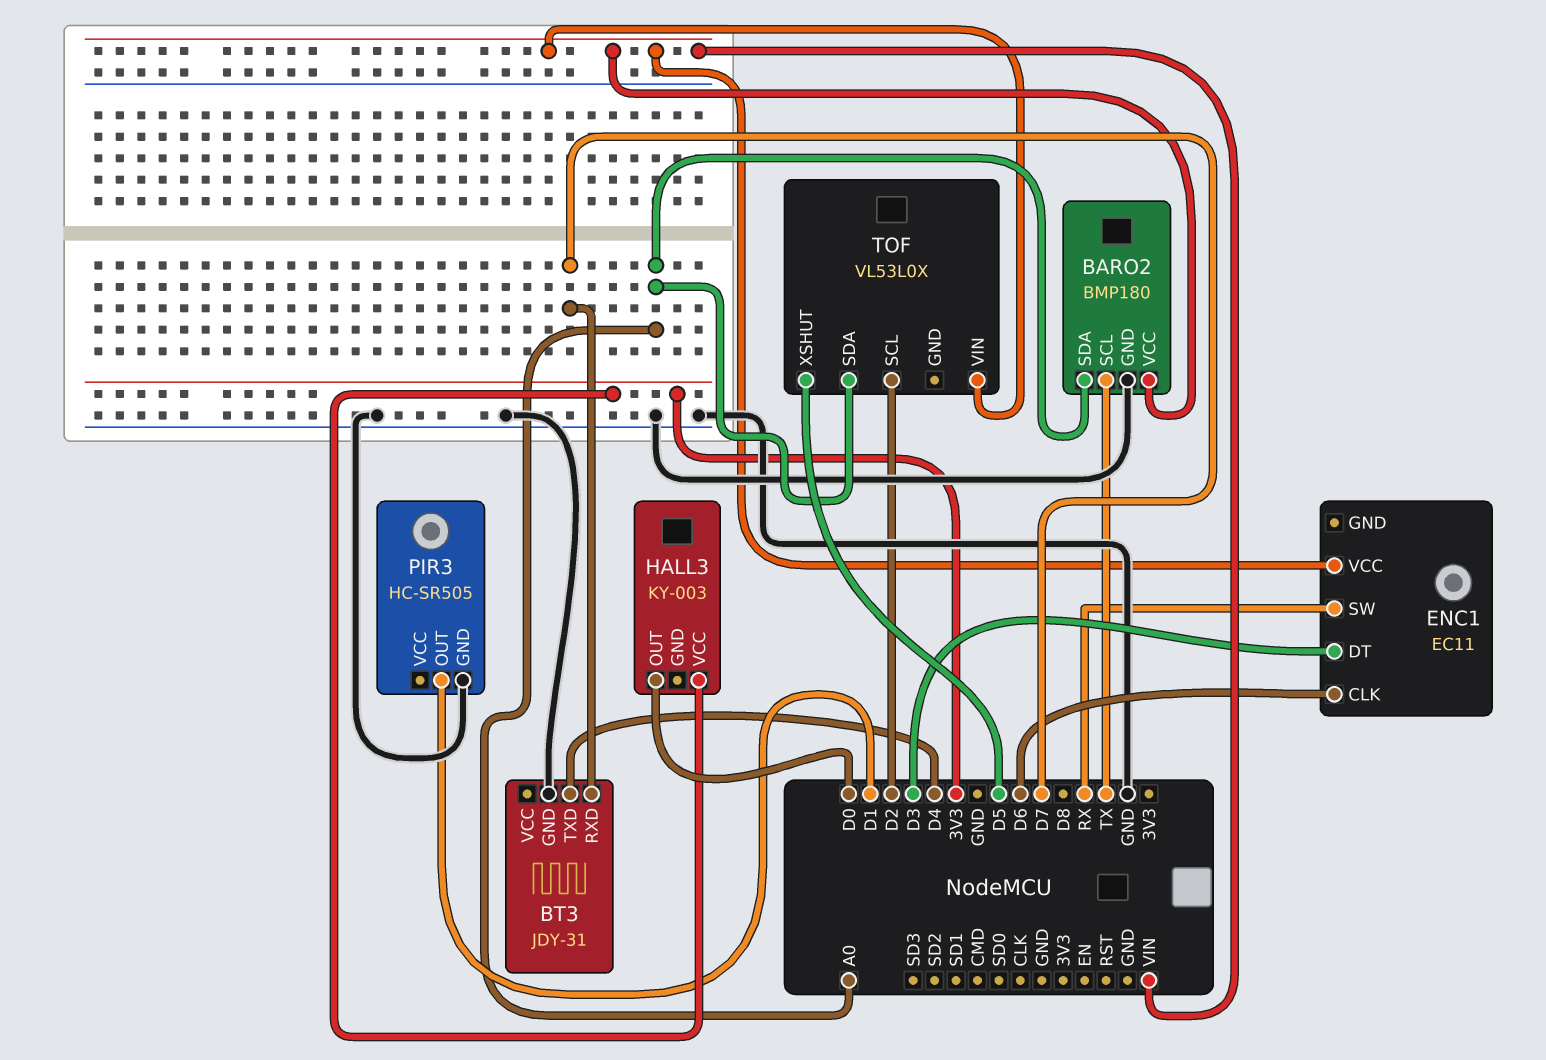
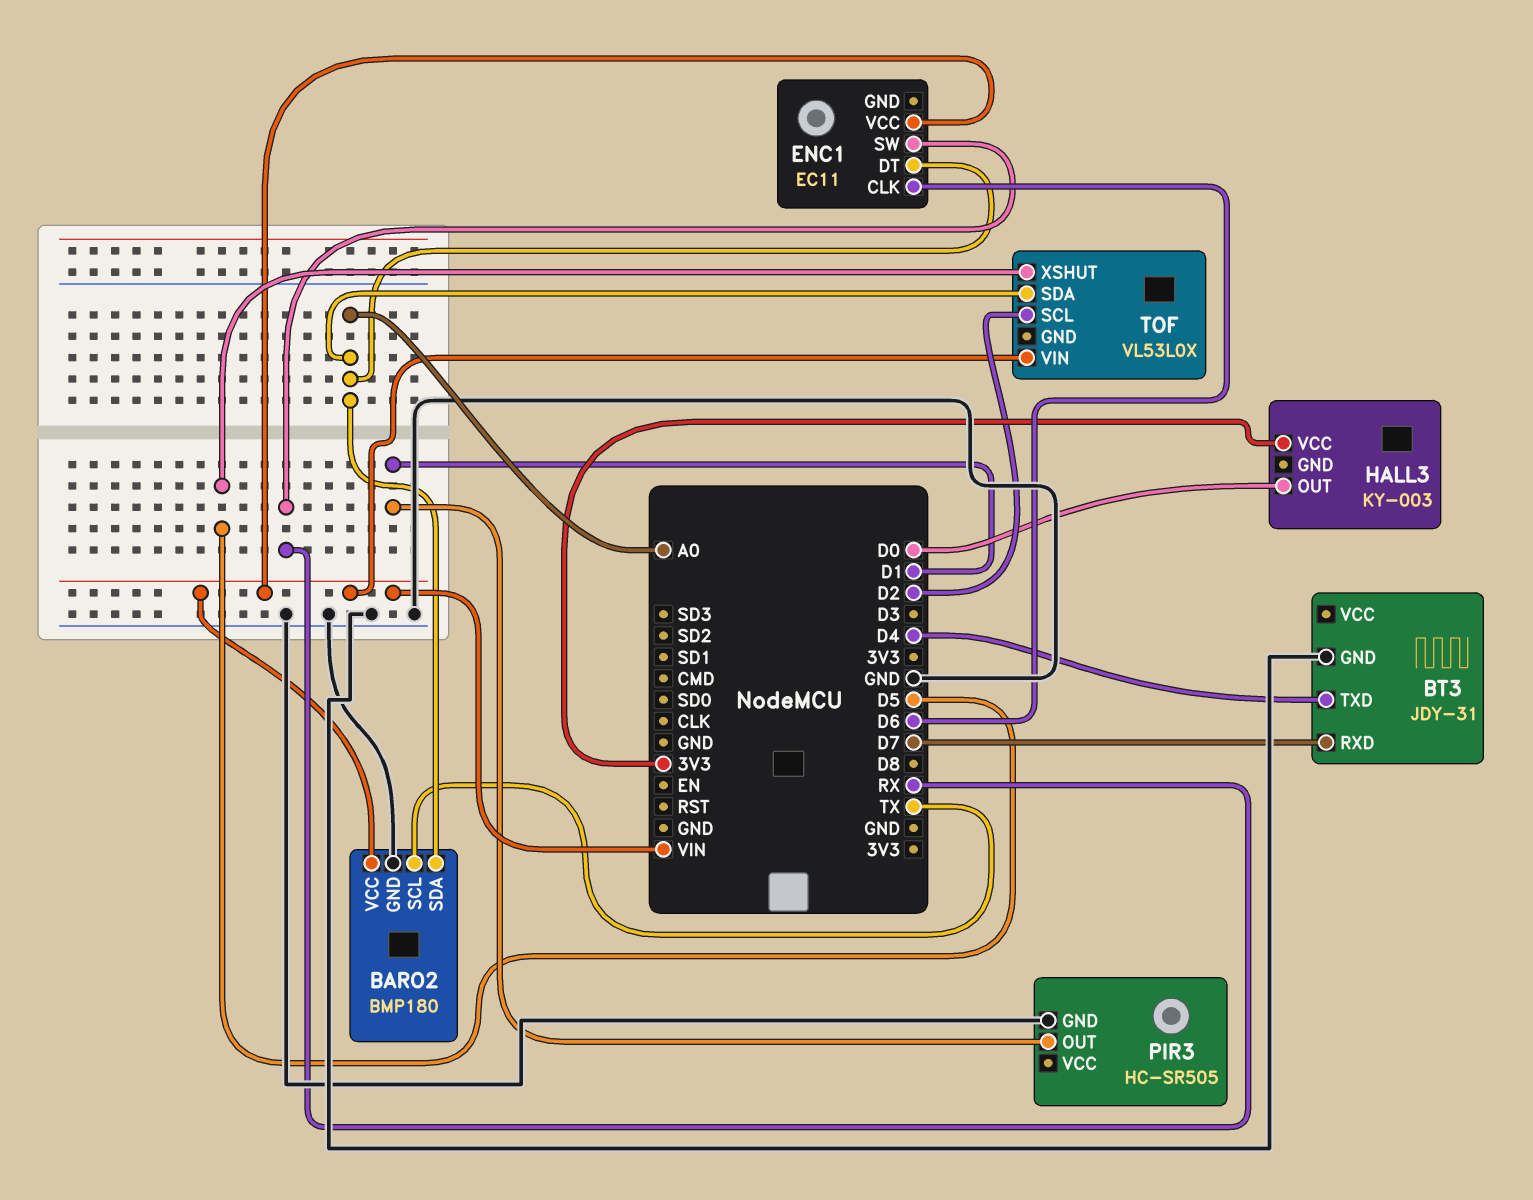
ENC1 pin DT: D3 -> A0

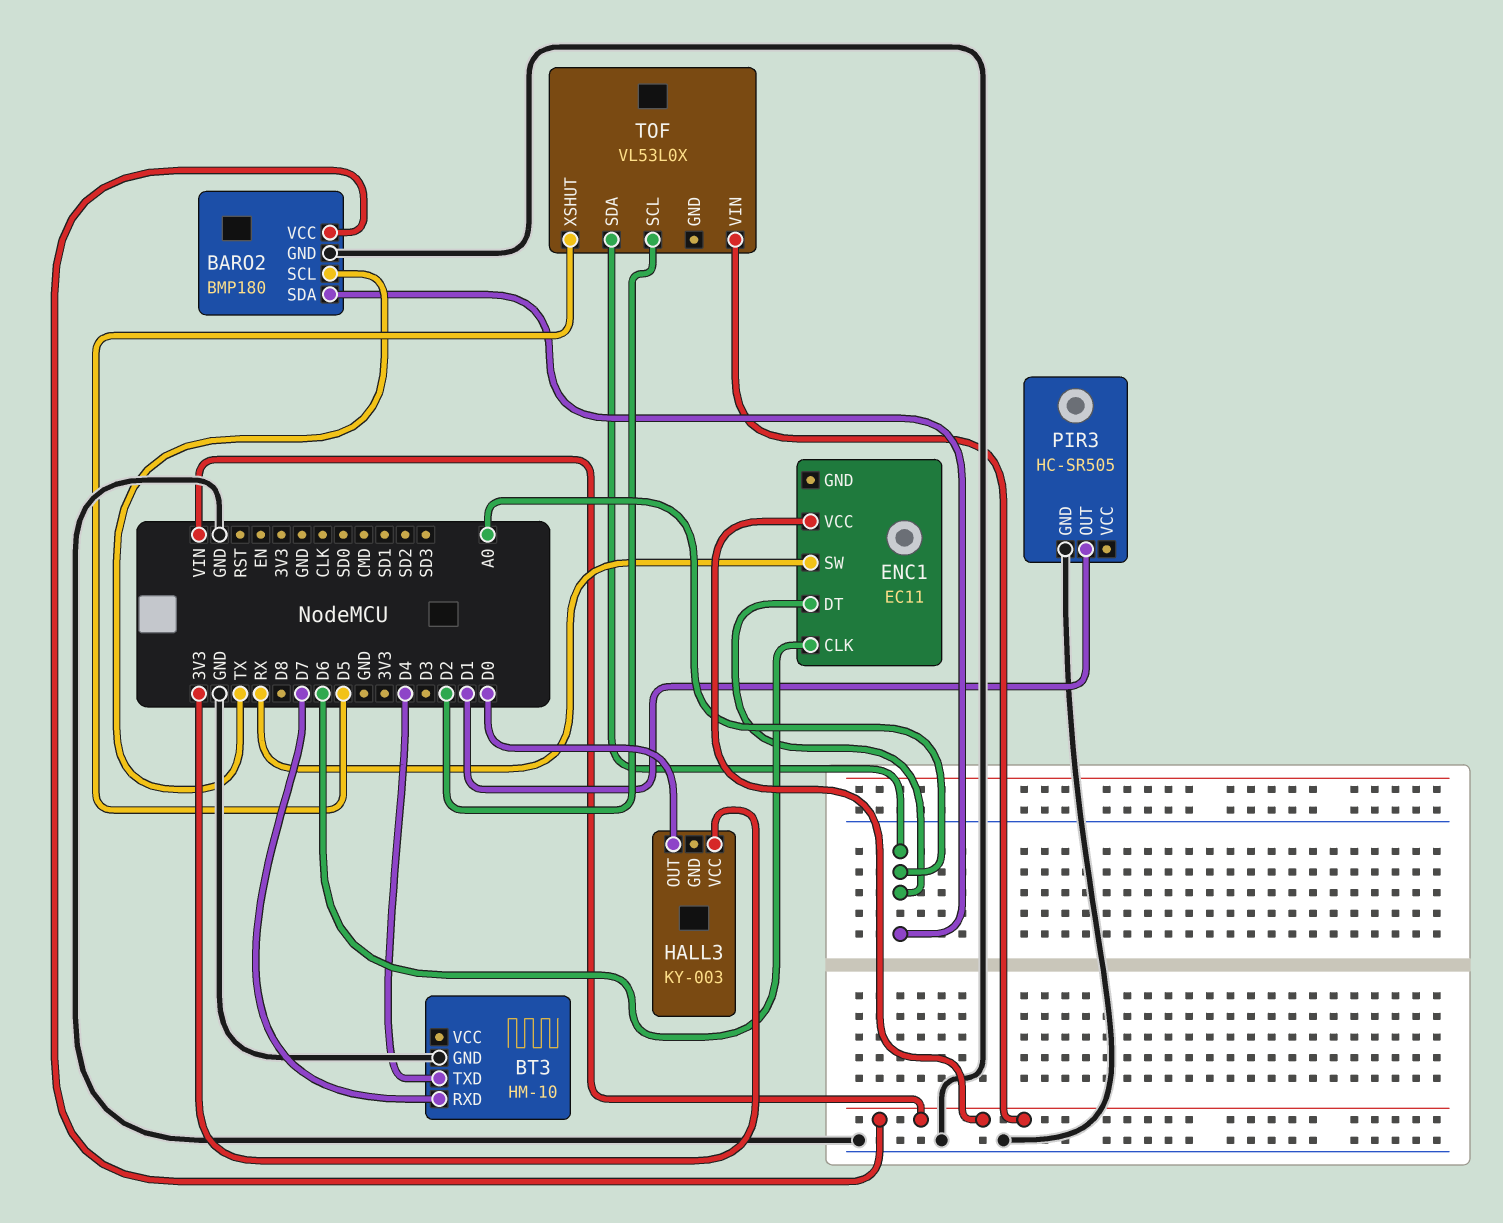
BT3: JDY-31 -> HM-10

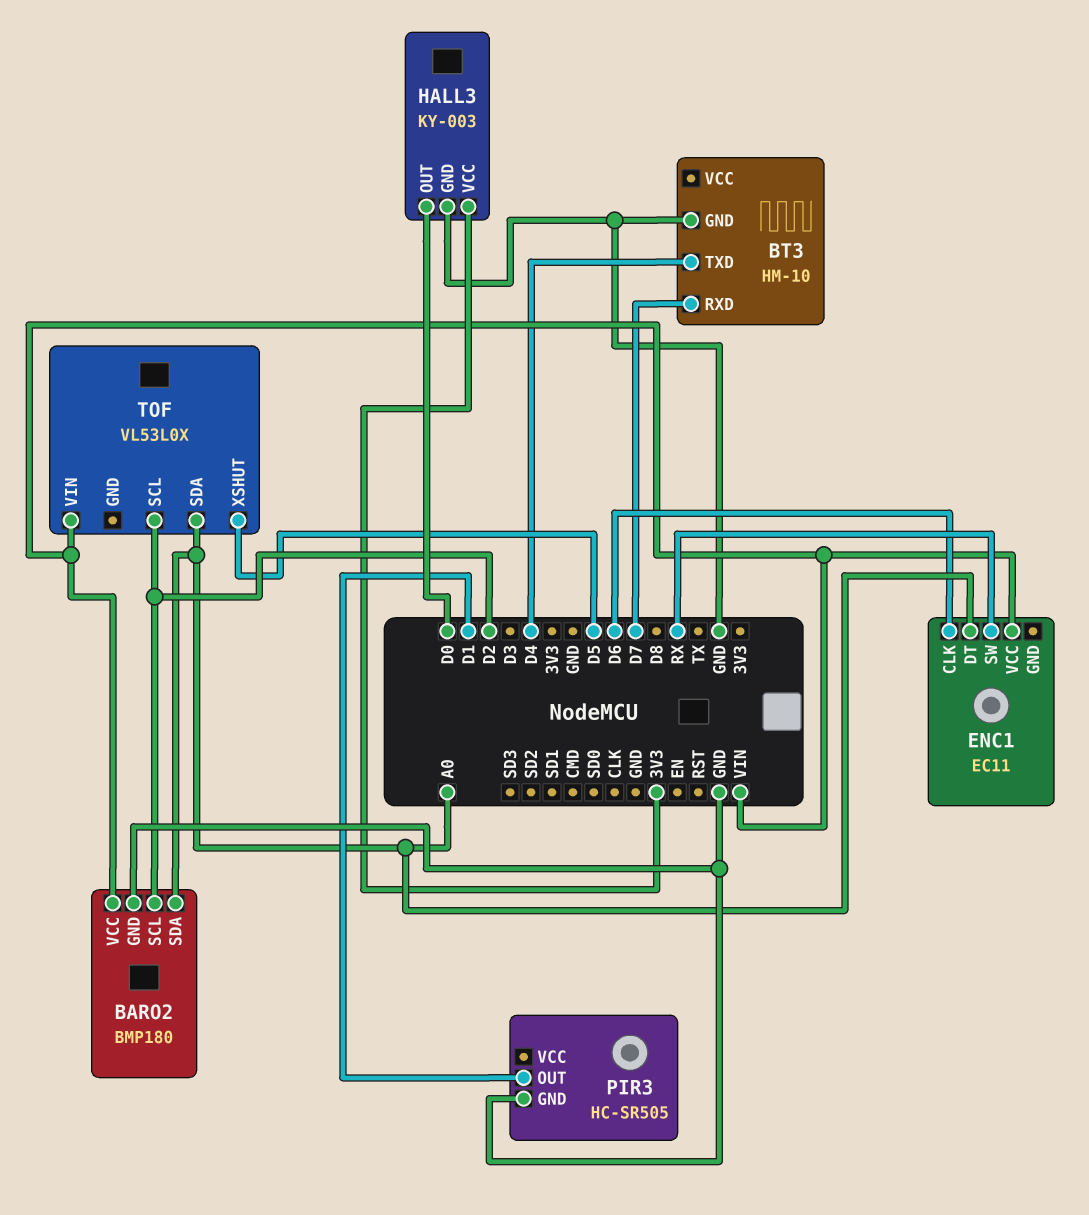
BARO2 pin SCL: TX -> D2
HALL3 pin GND: none -> GND

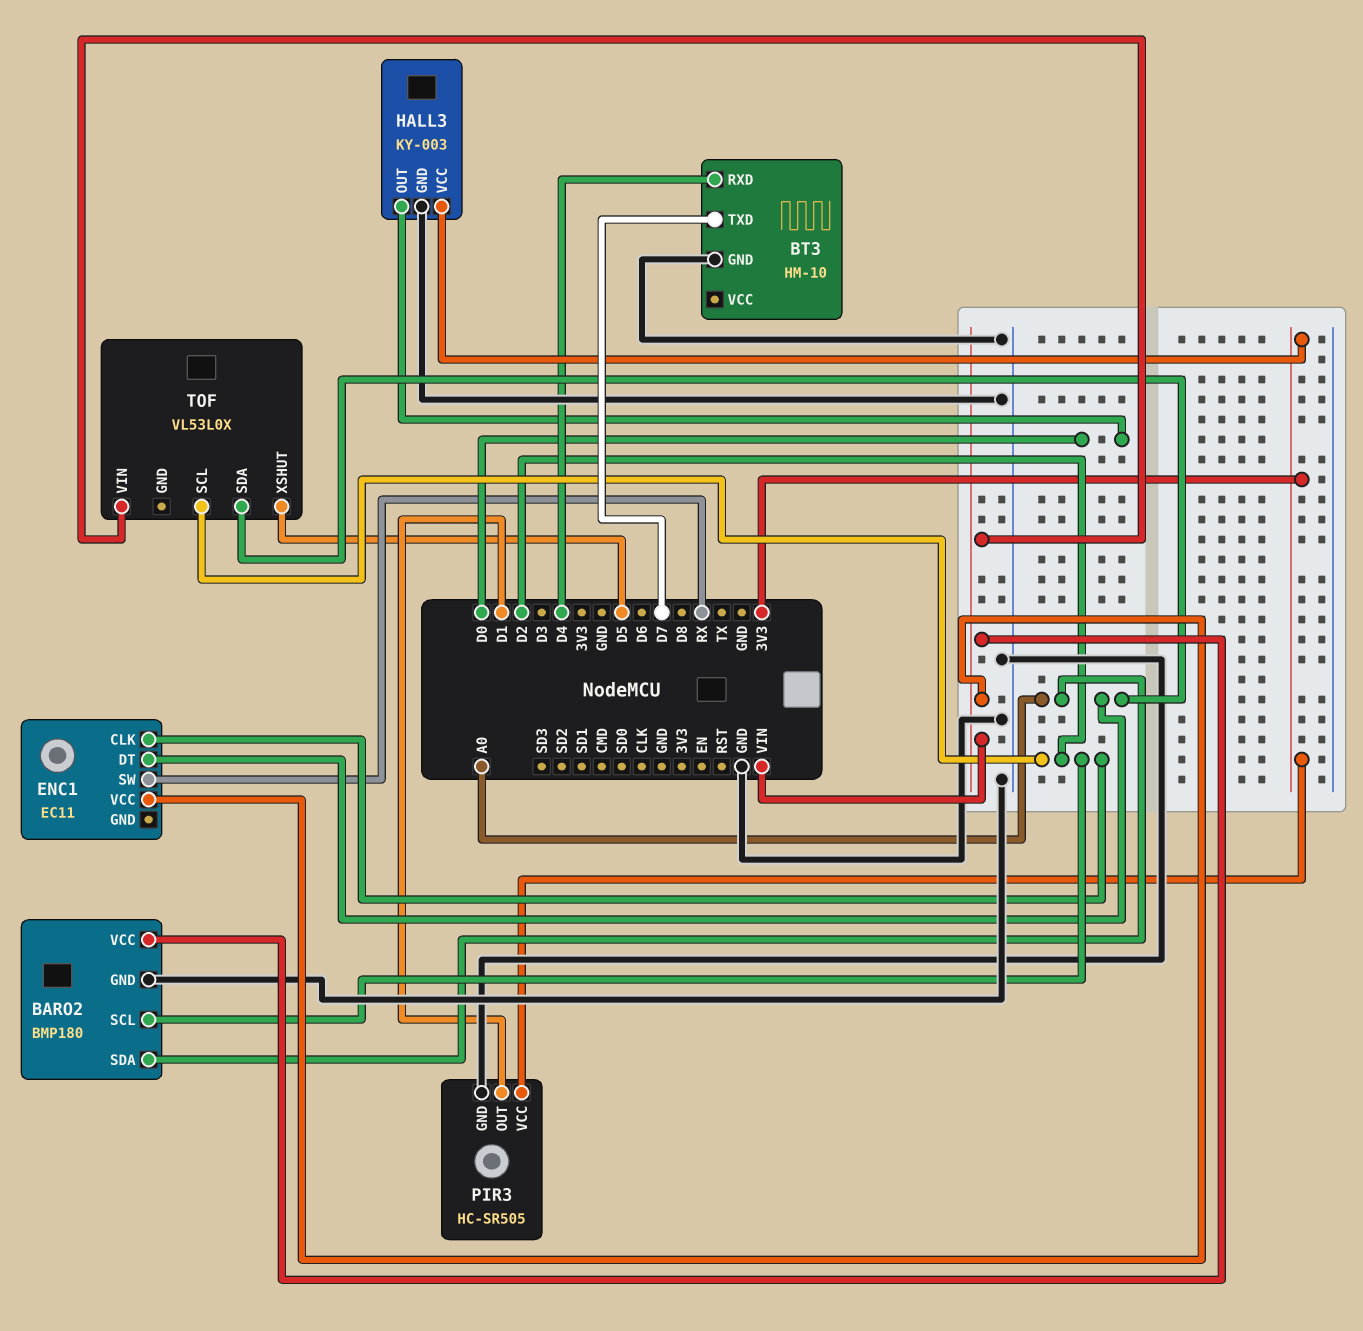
BT3 pin RXD: D7 -> D4
BT3 pin TXD: D4 -> D7
ENC1 pin CLK: D6 -> D2
PIR3 pin VCC: none -> 3V3

